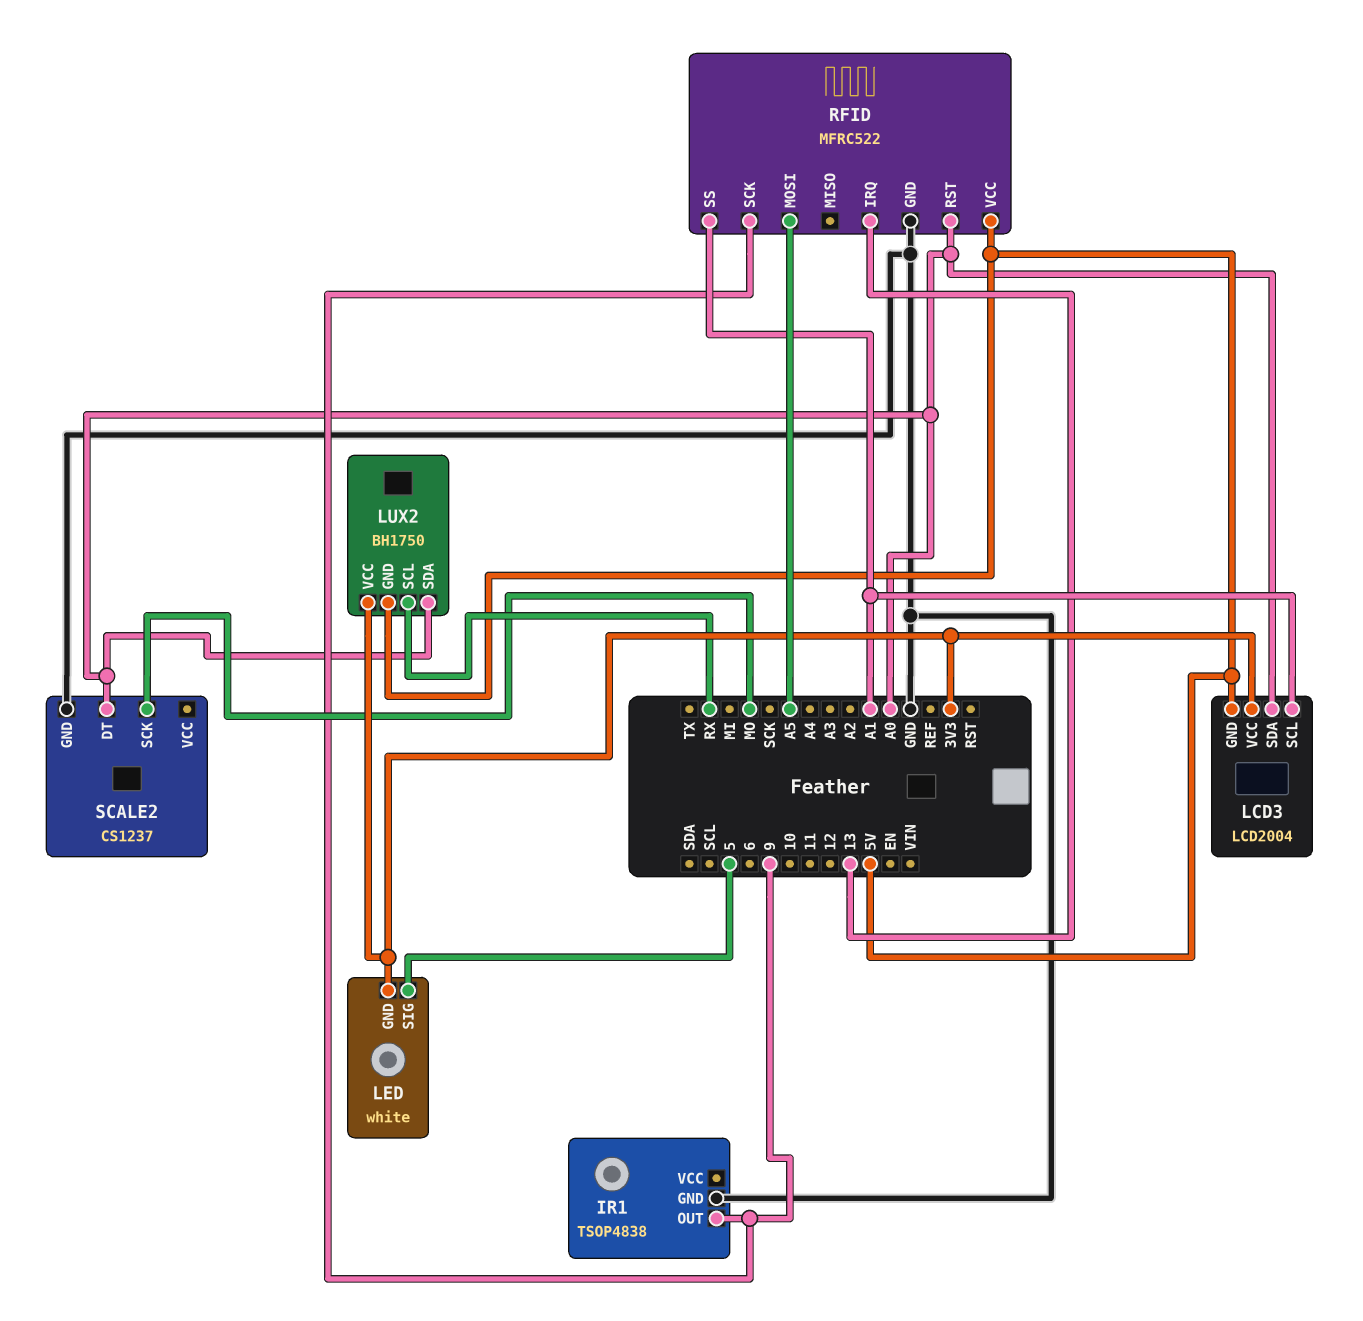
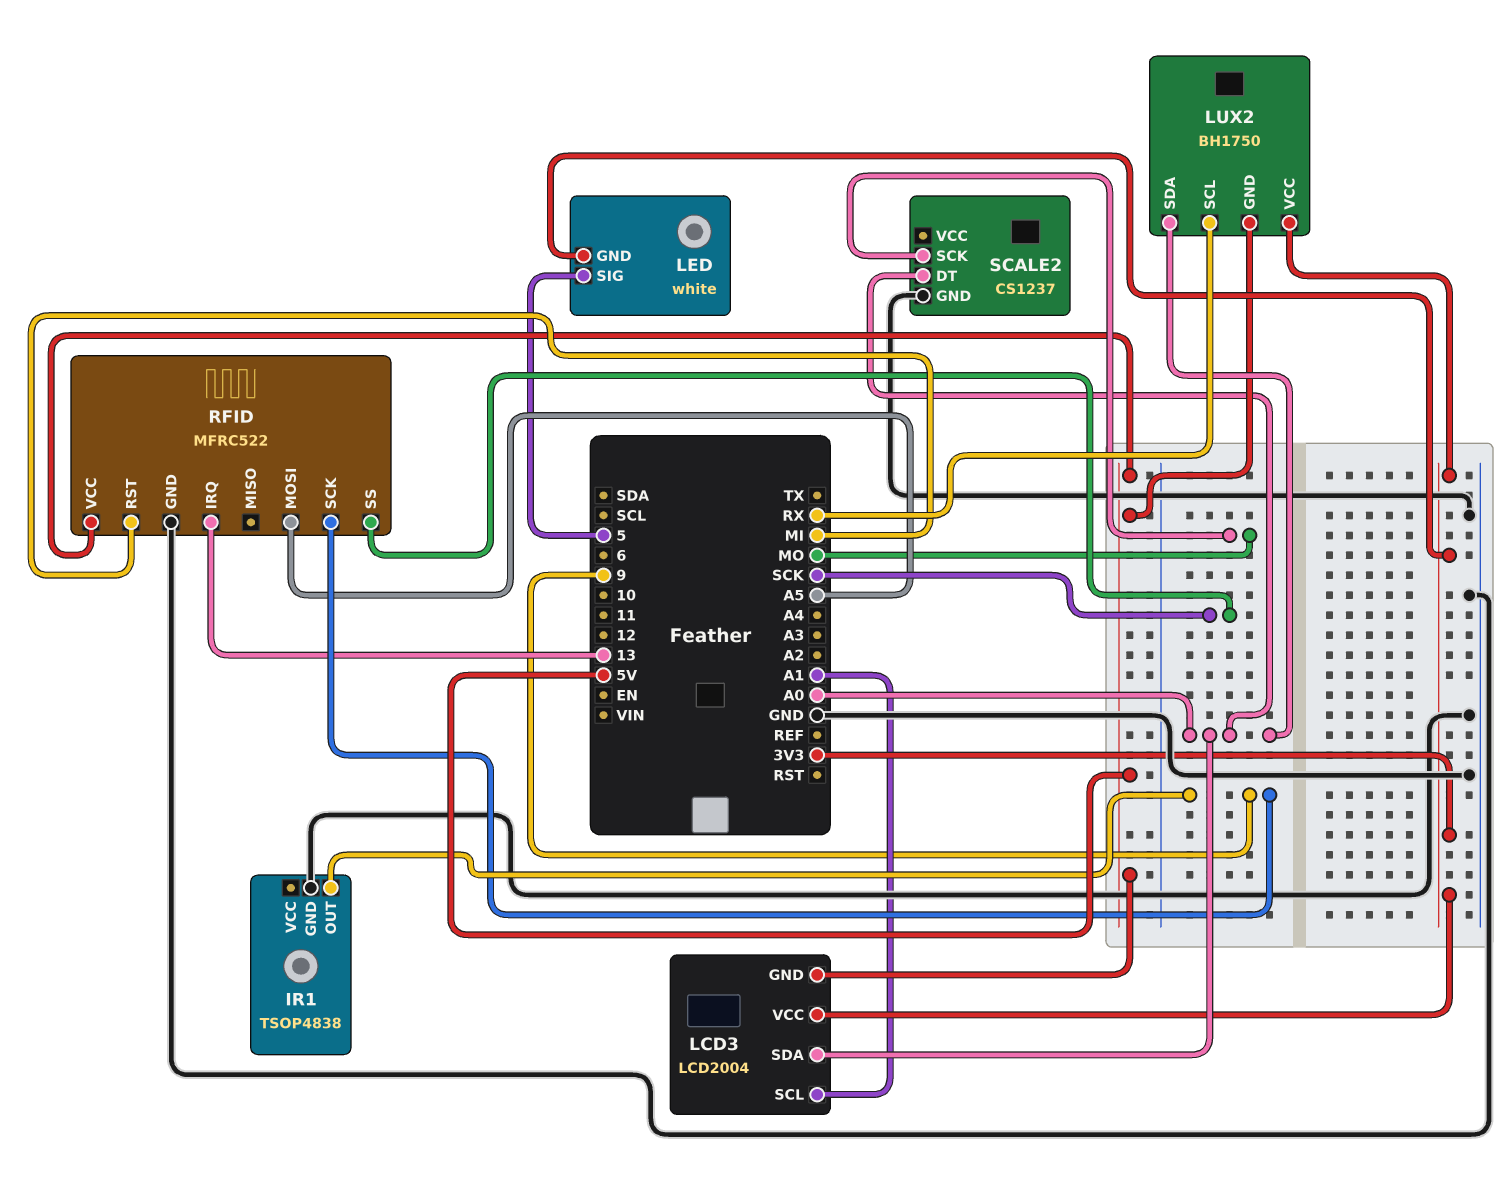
RFID pin RST: A0 -> MI
RFID pin SS: A1 -> SCK

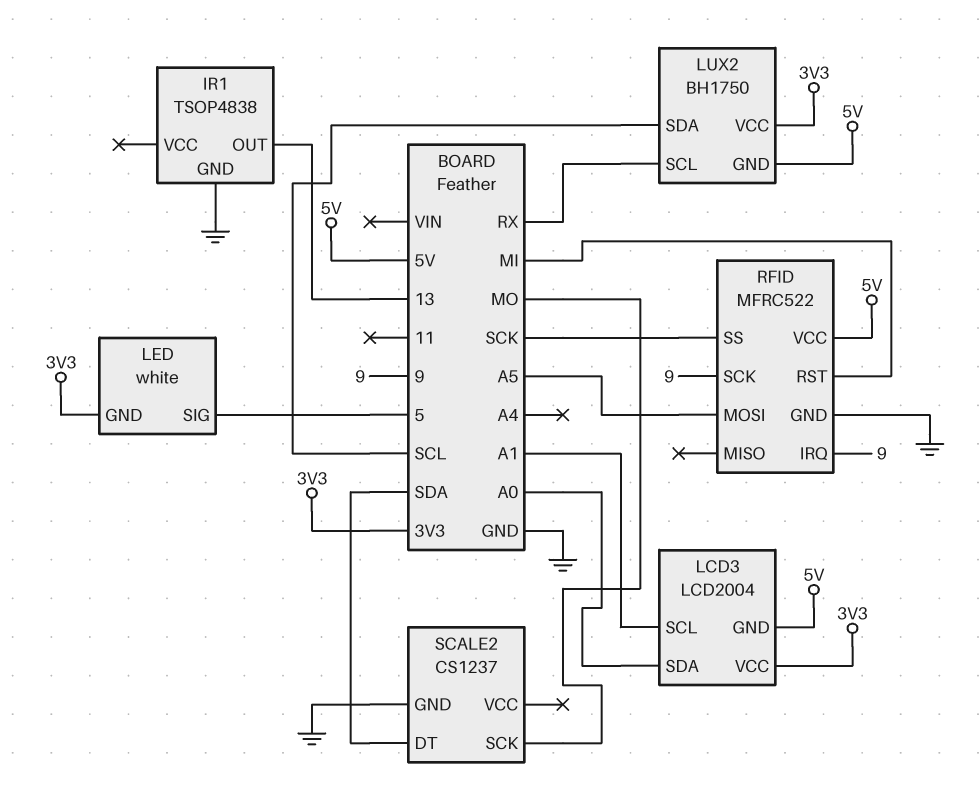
IR1 pin OUT: 9 -> 13
LUX2 pin SDA: A0 -> SCL
RFID pin IRQ: 13 -> 9
SCALE2 pin DT: A0 -> SDA

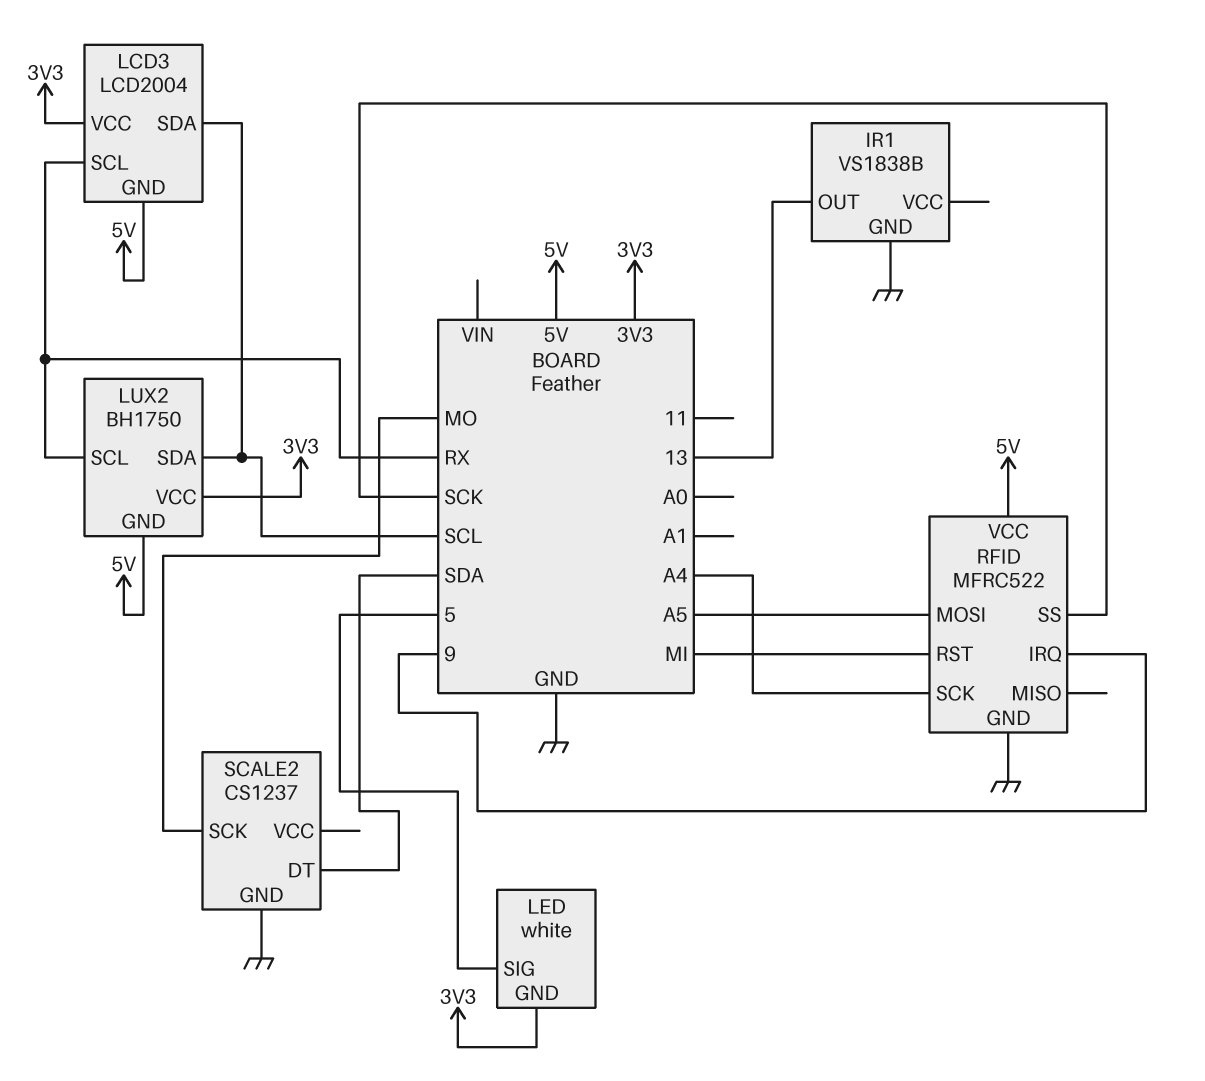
IR1: TSOP4838 -> VS1838B
LCD3 pin SCL: A1 -> RX
LCD3 pin SDA: A0 -> SCL
RFID pin SCK: 9 -> A4

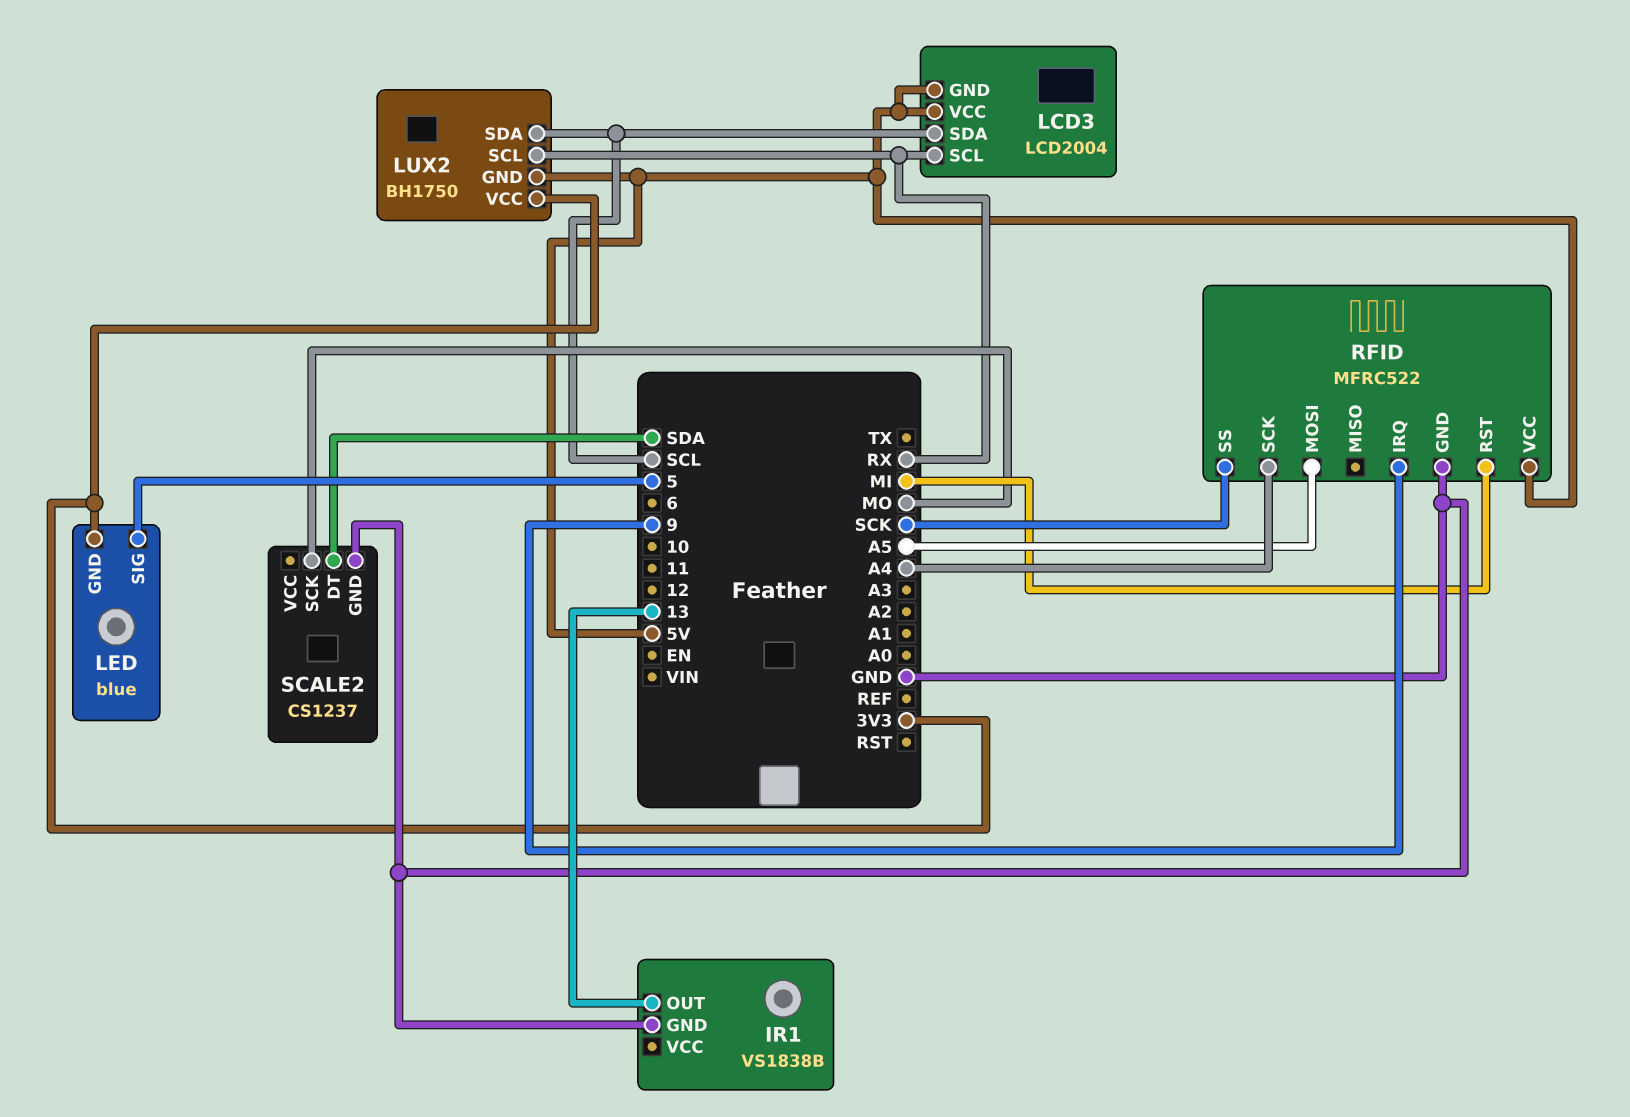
LCD3 pin VCC: 3V3 -> 5V
LED: white -> blue

